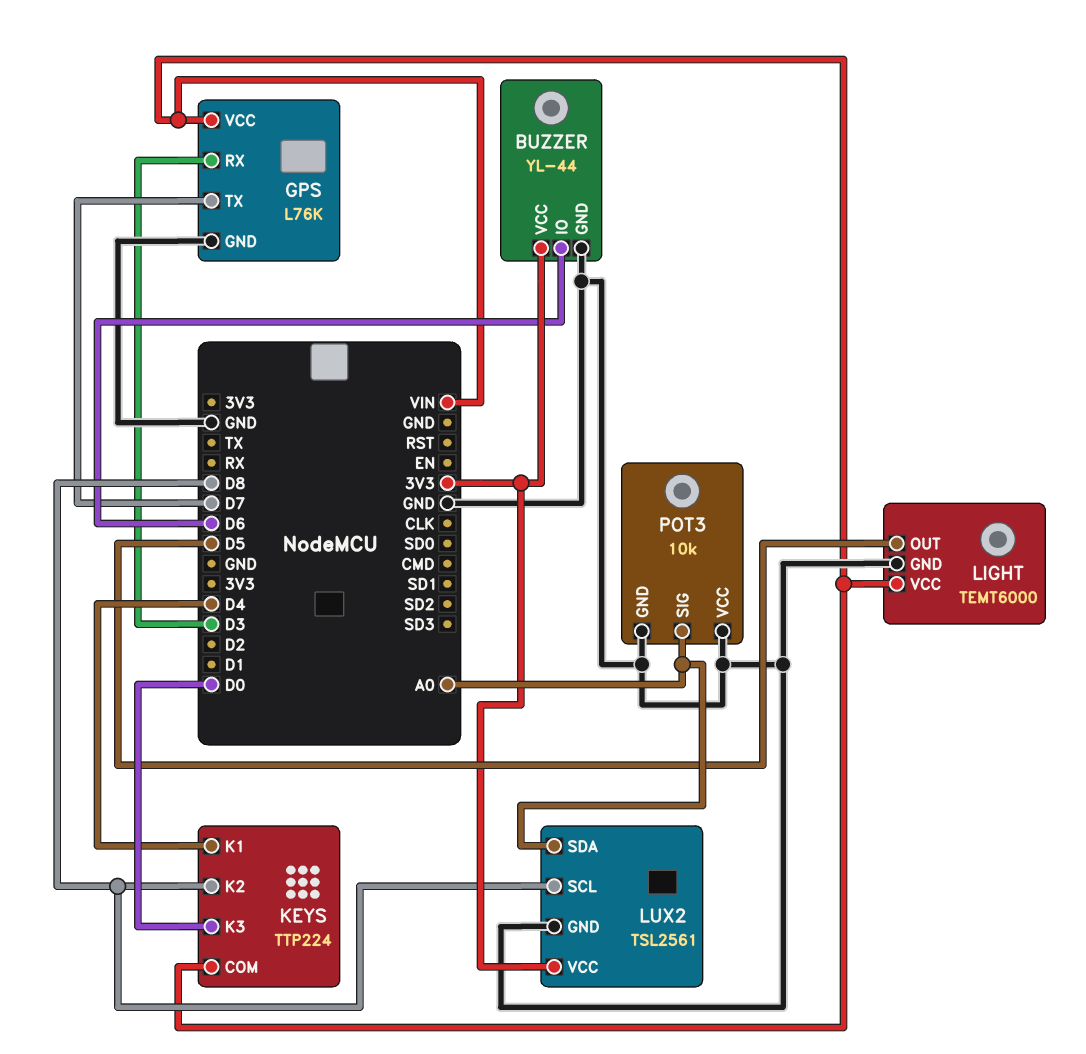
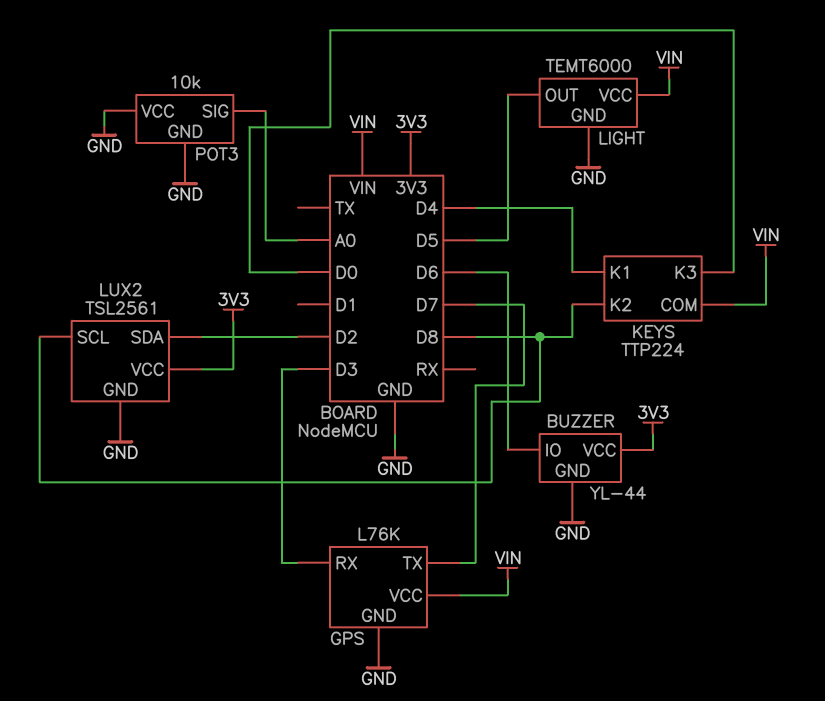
LUX2 pin SDA: A0 -> D2

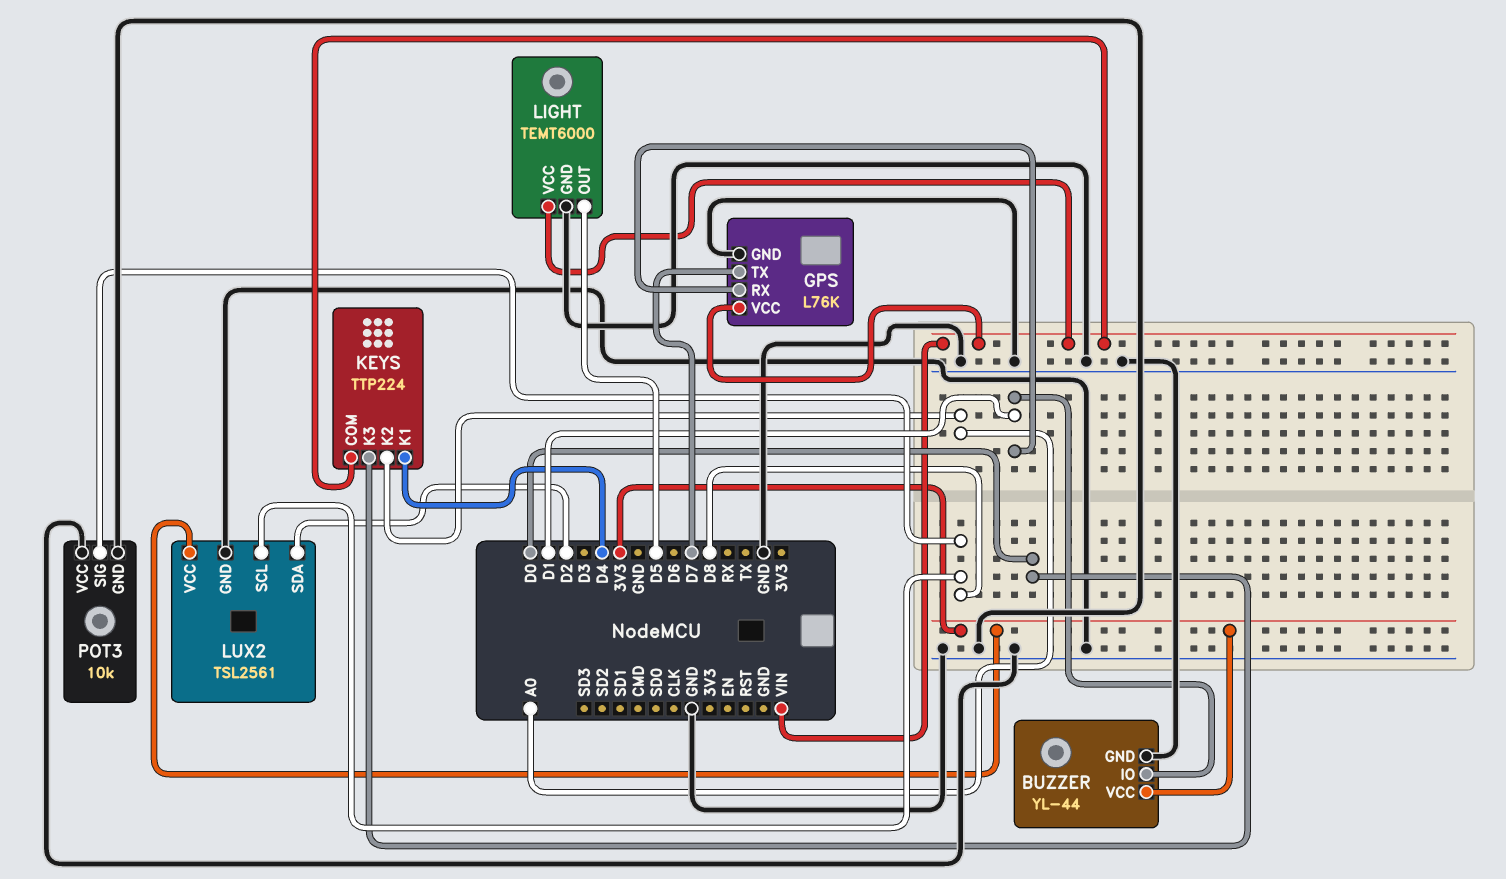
BUZZER pin IO: D6 -> D1
GPS pin RX: D3 -> D1
KEYS pin K2: D8 -> A0
POT3 pin SIG: A0 -> D8

